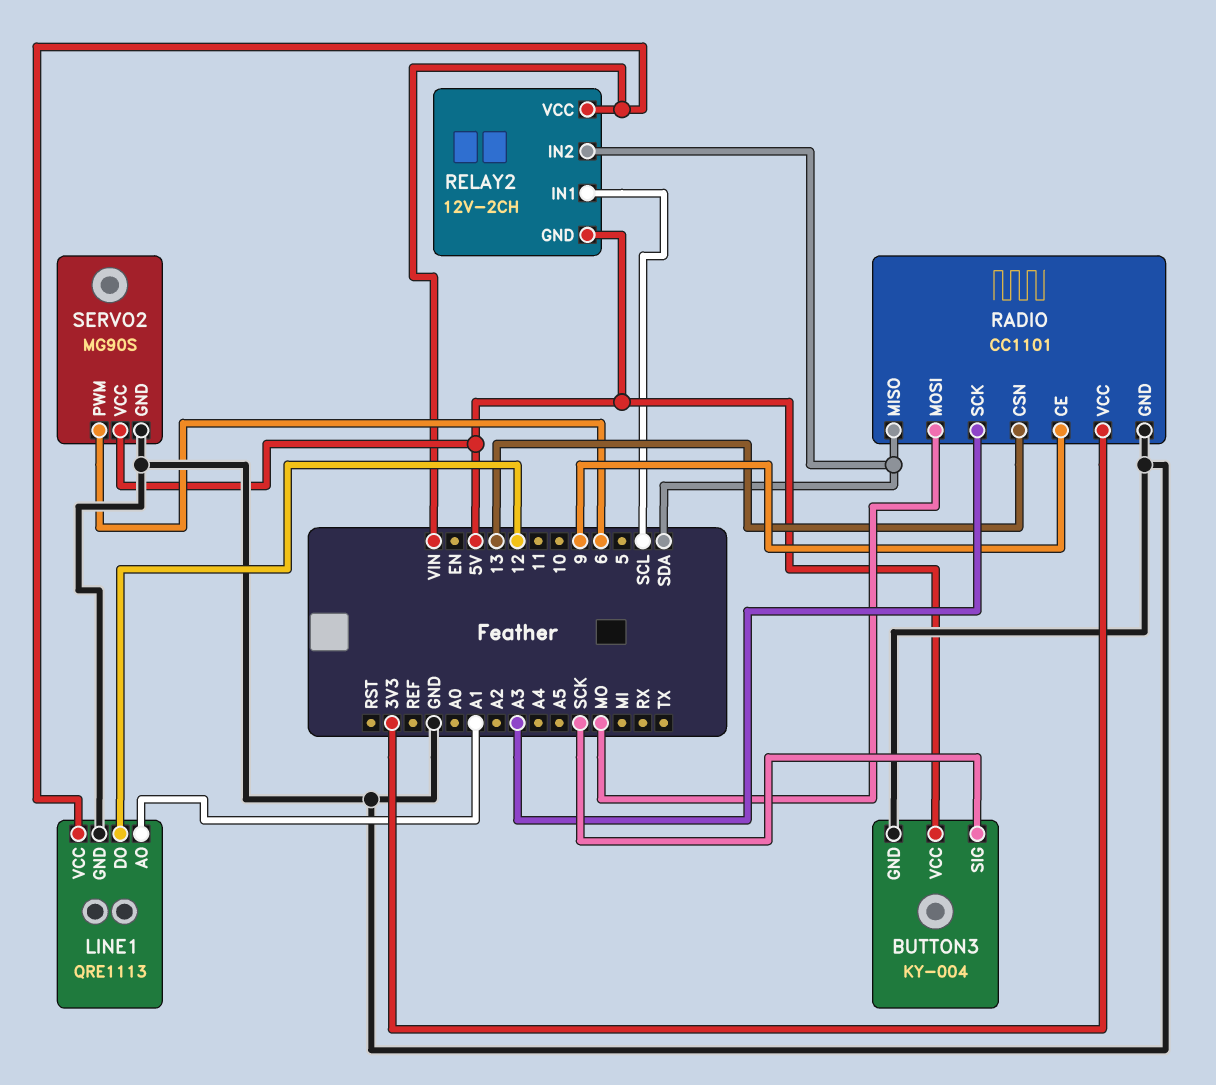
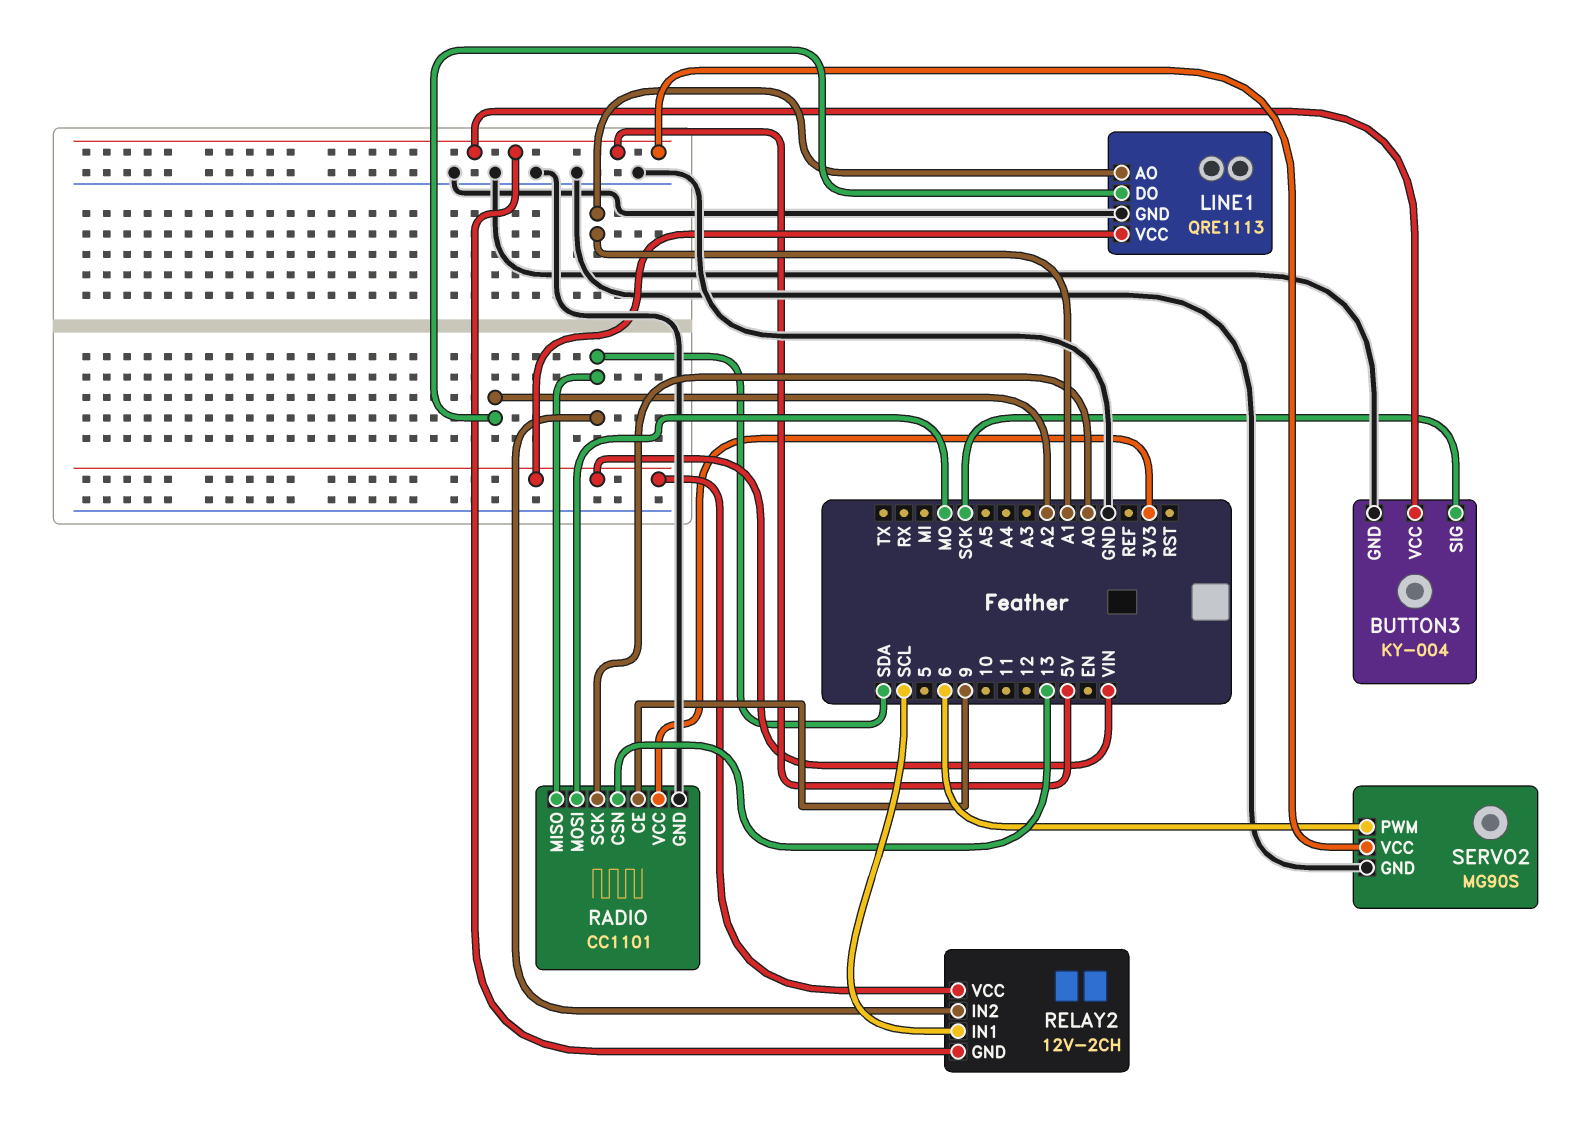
LINE1 pin DO: 12 -> A2
RADIO pin SCK: A3 -> A0

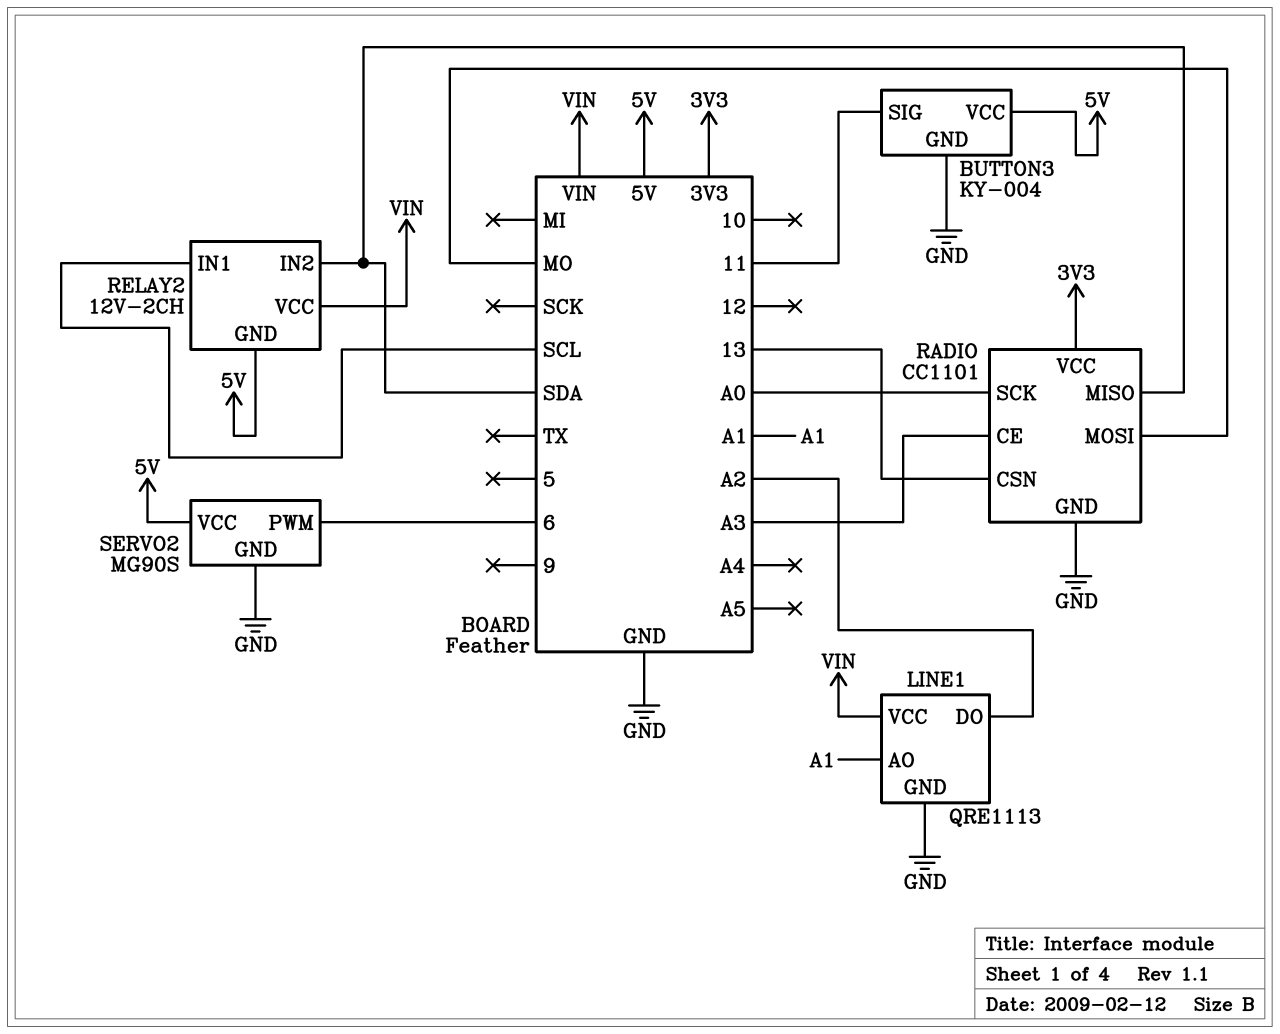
BUTTON3 pin SIG: SCK -> 11
RADIO pin CE: 9 -> A3

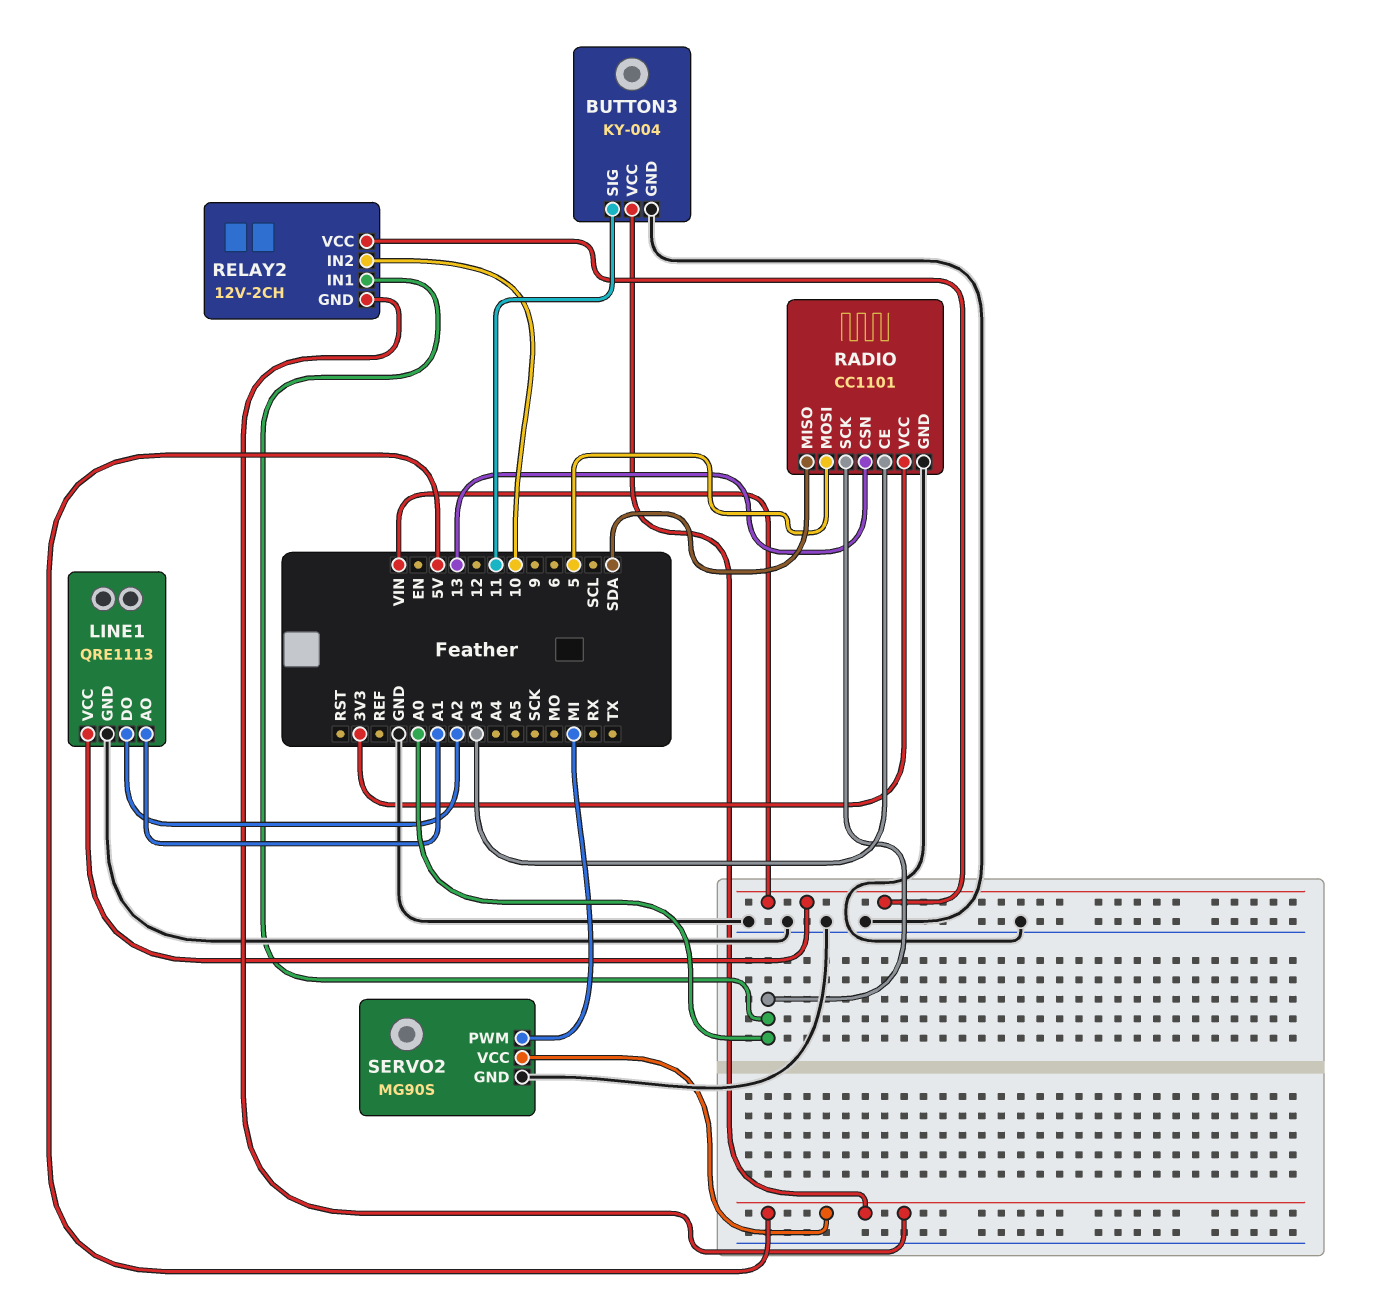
RADIO pin MOSI: MO -> 5
RELAY2 pin IN1: SCL -> A0
RELAY2 pin IN2: SDA -> 10
SERVO2 pin PWM: 6 -> MI

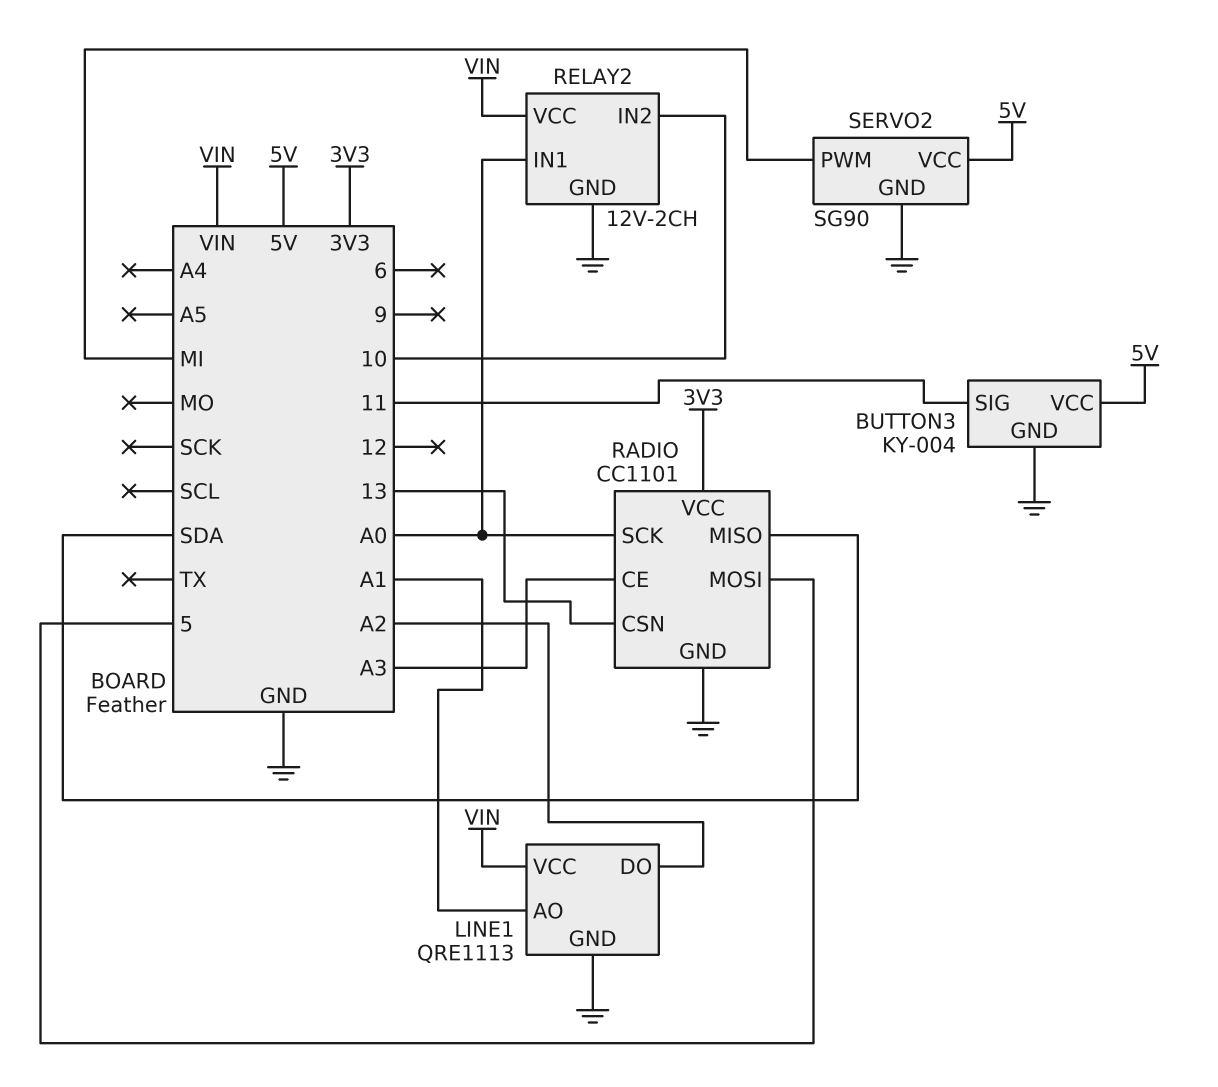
RELAY2 pin GND: 5V -> GND
SERVO2: MG90S -> SG90

